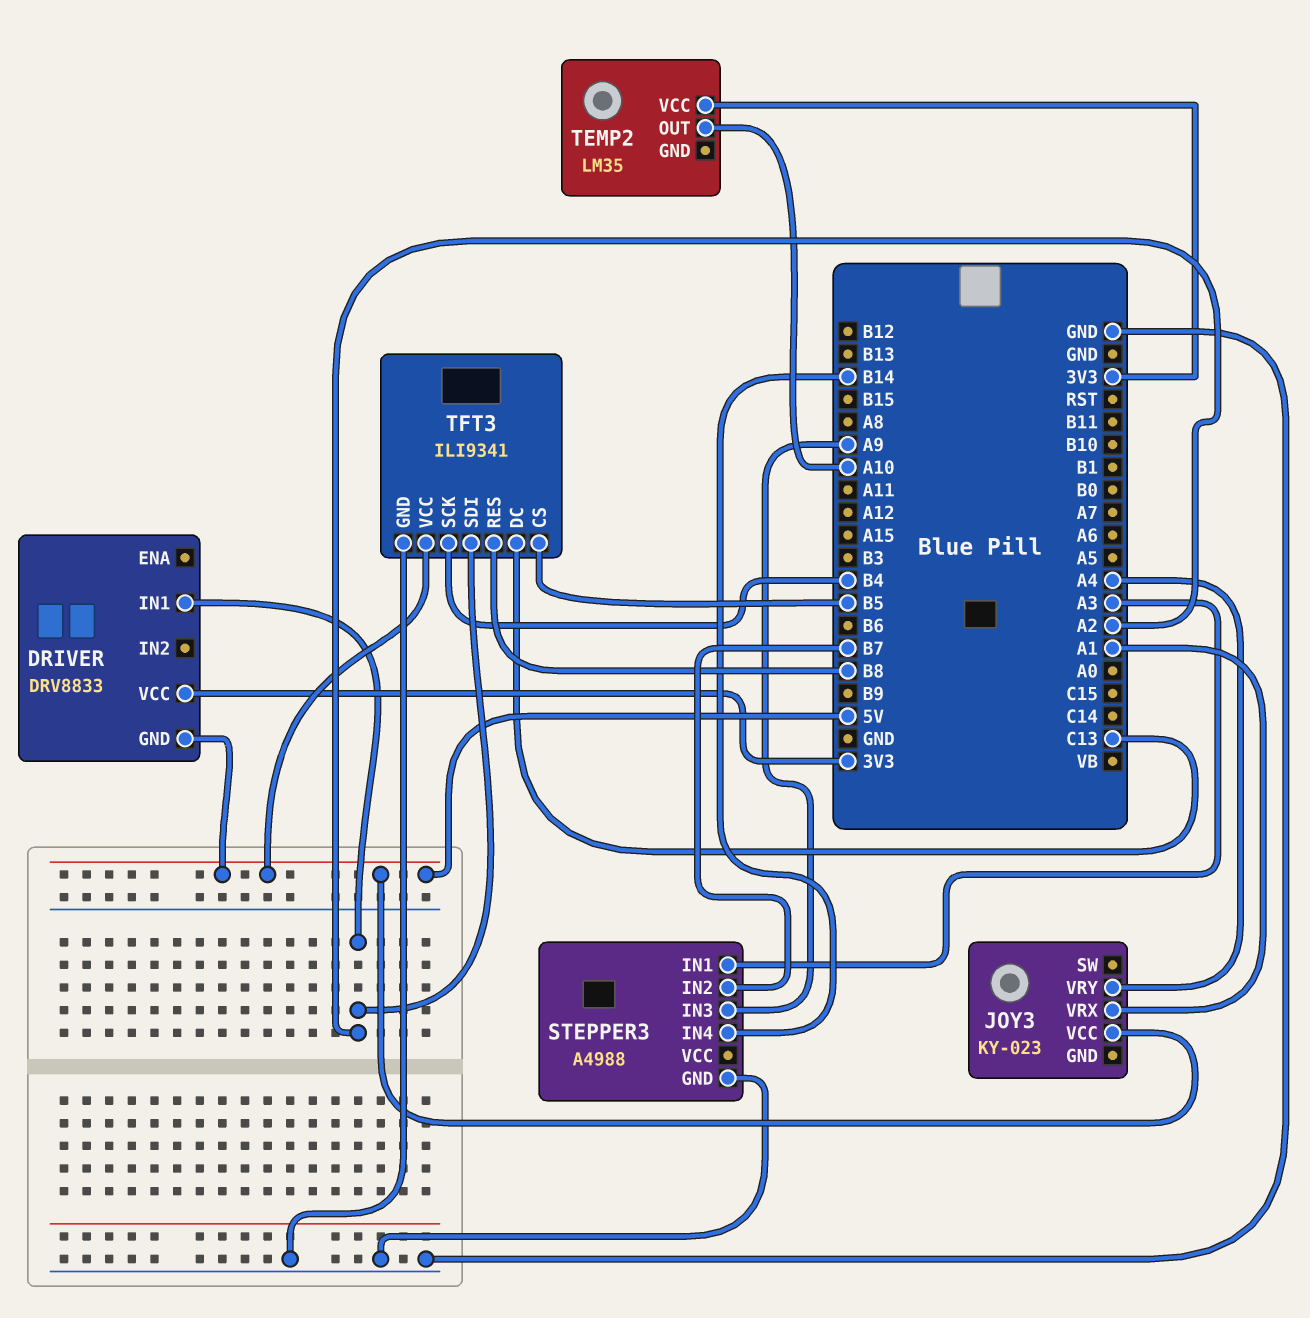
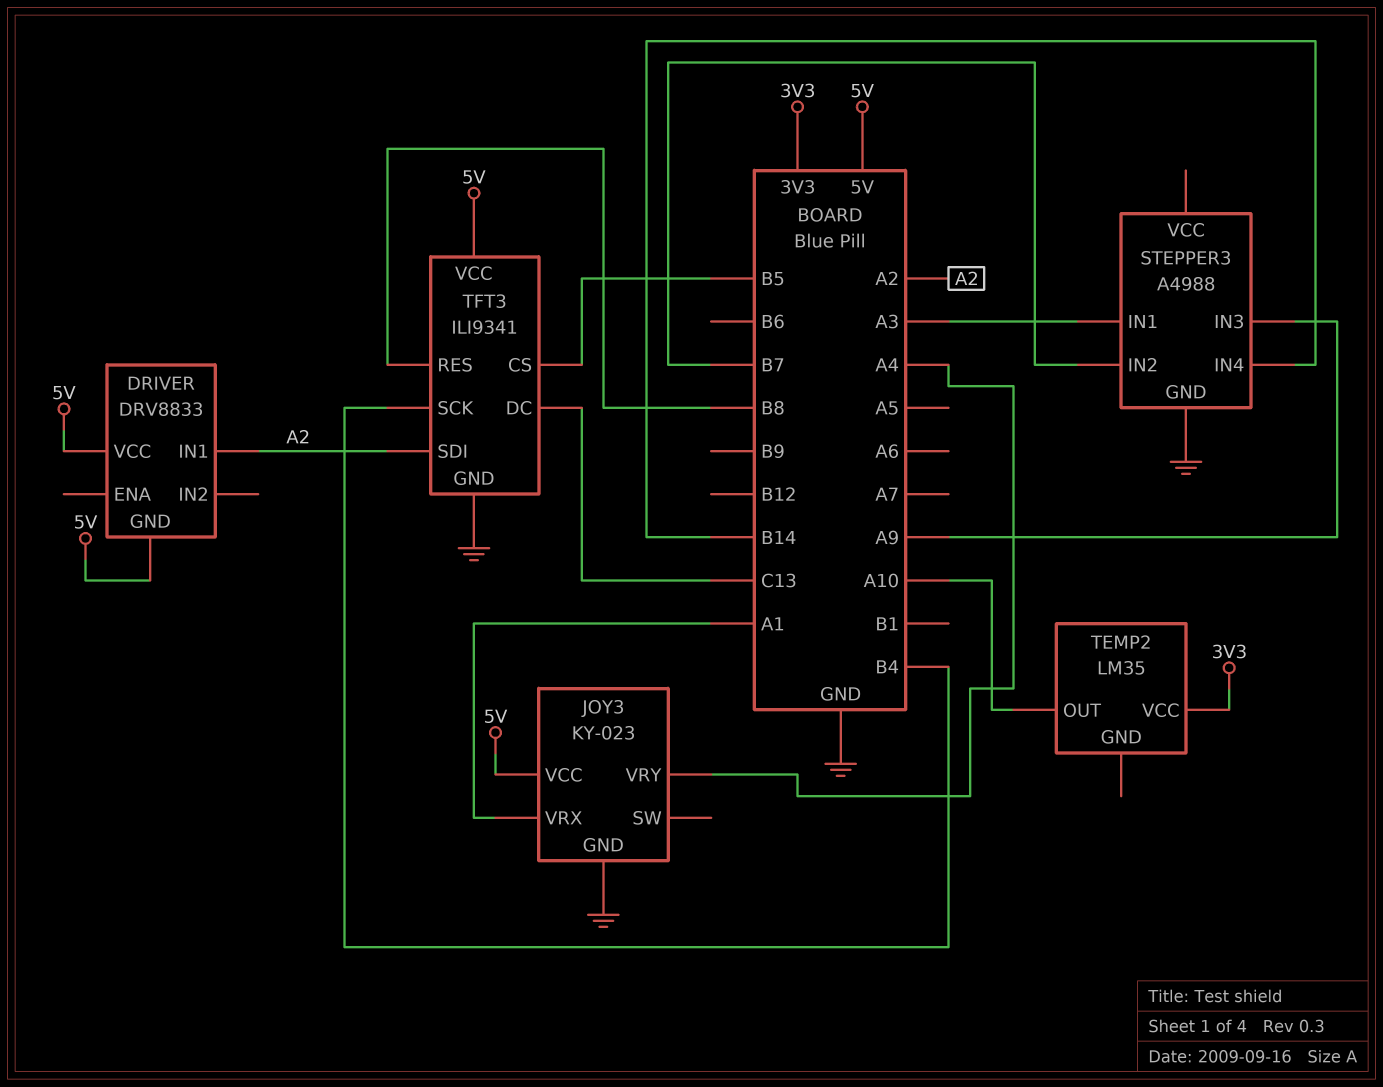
DRIVER pin VCC: 3V3 -> 5V
JOY3 pin GND: none -> GND

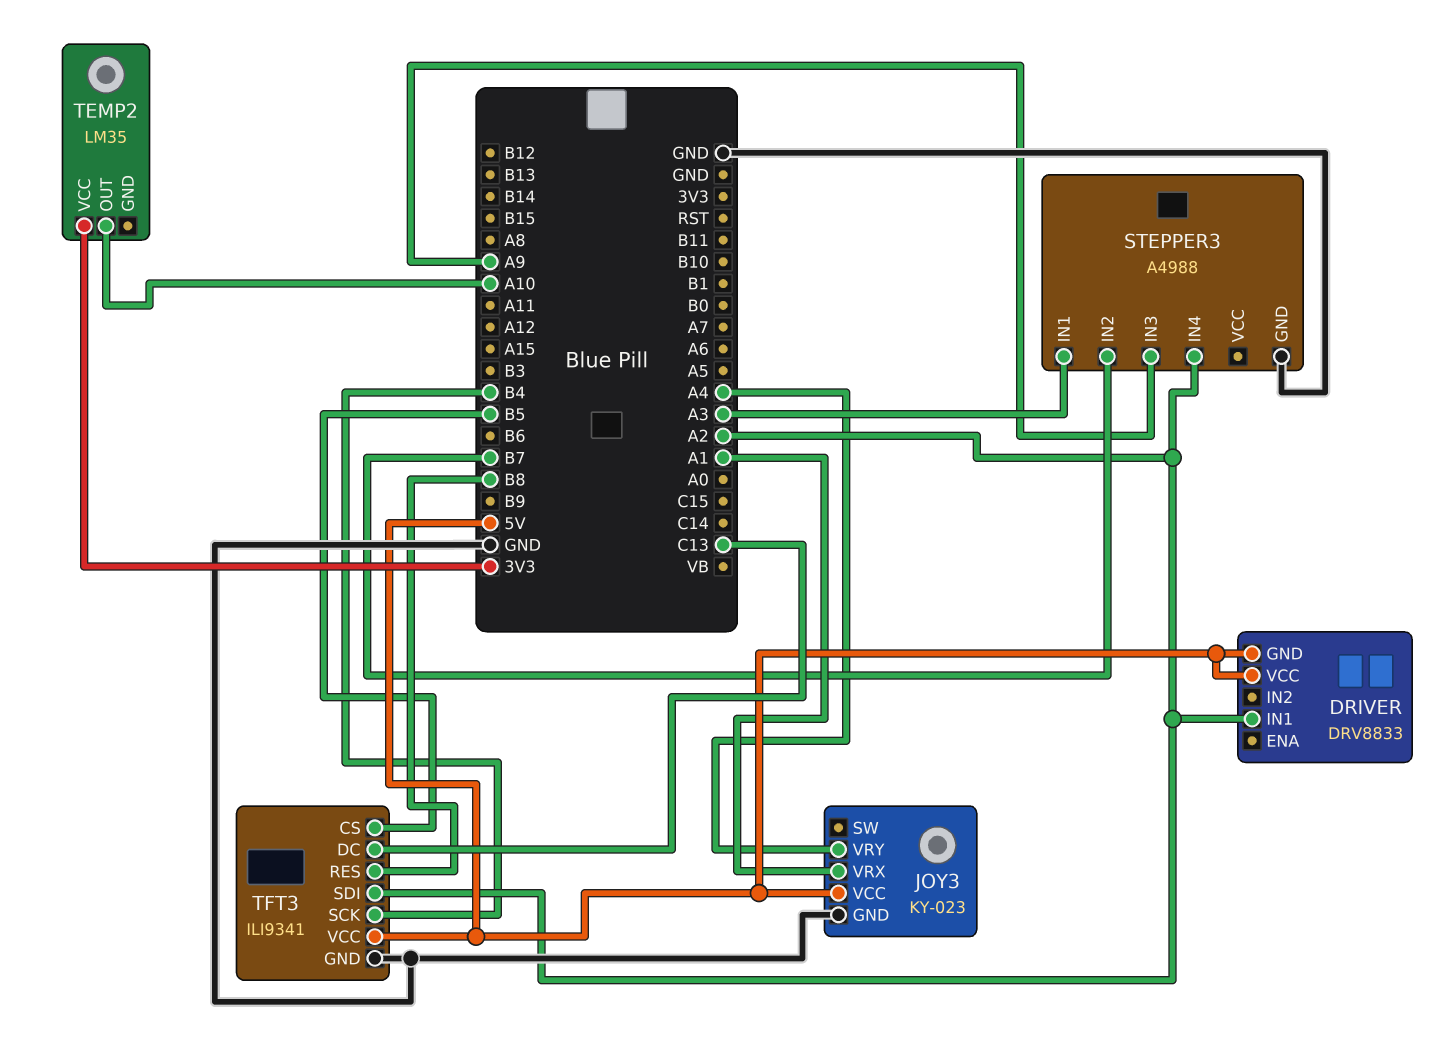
STEPPER3 pin IN4: B14 -> A2

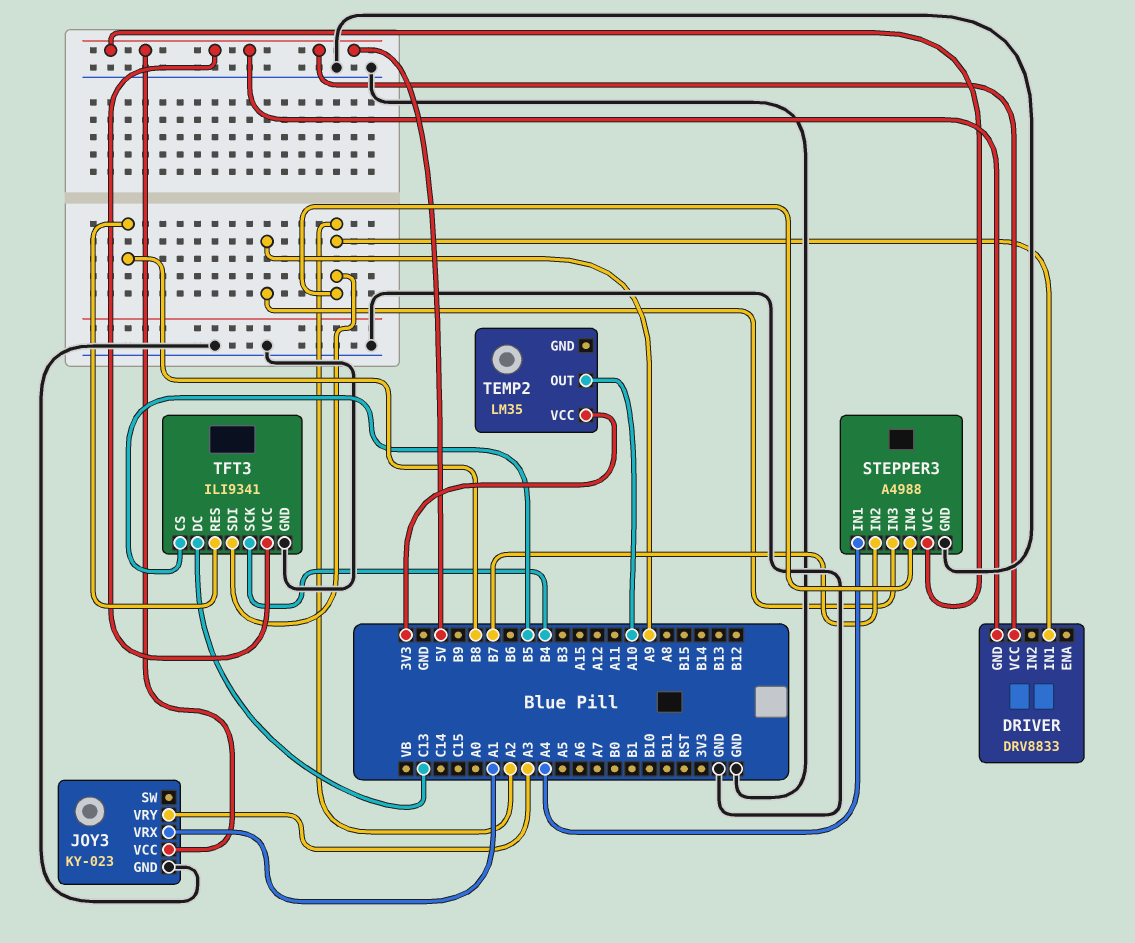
JOY3 pin VRY: A4 -> A3
STEPPER3 pin IN1: A3 -> A4
STEPPER3 pin VCC: none -> 5V

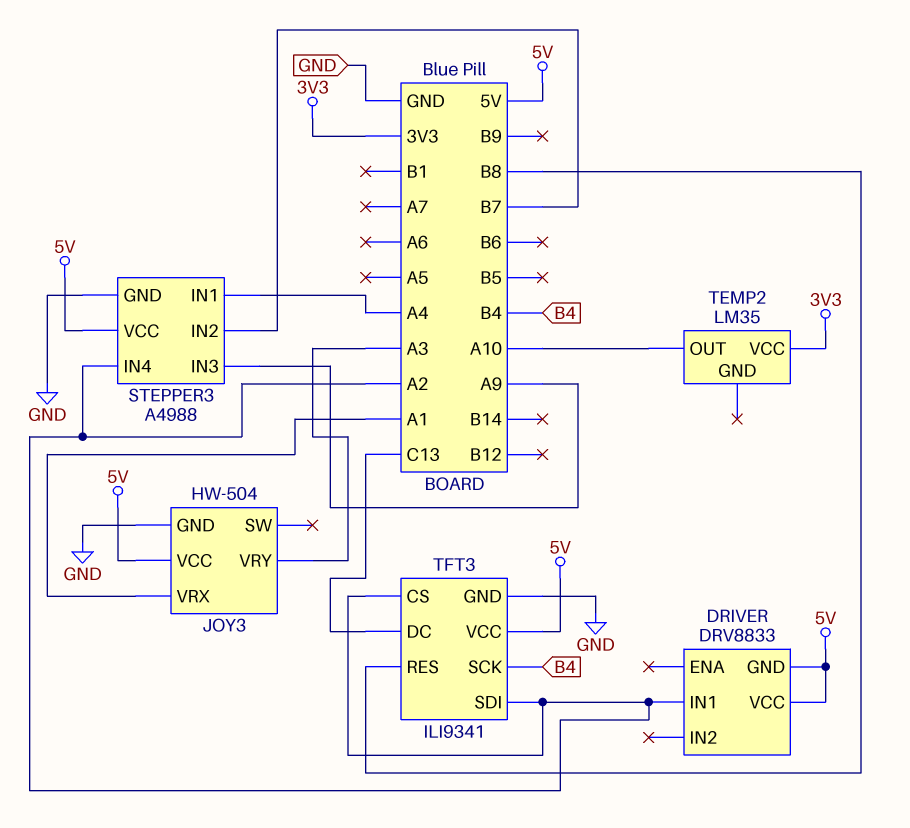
JOY3: KY-023 -> HW-504
TFT3 pin CS: B5 -> A2

